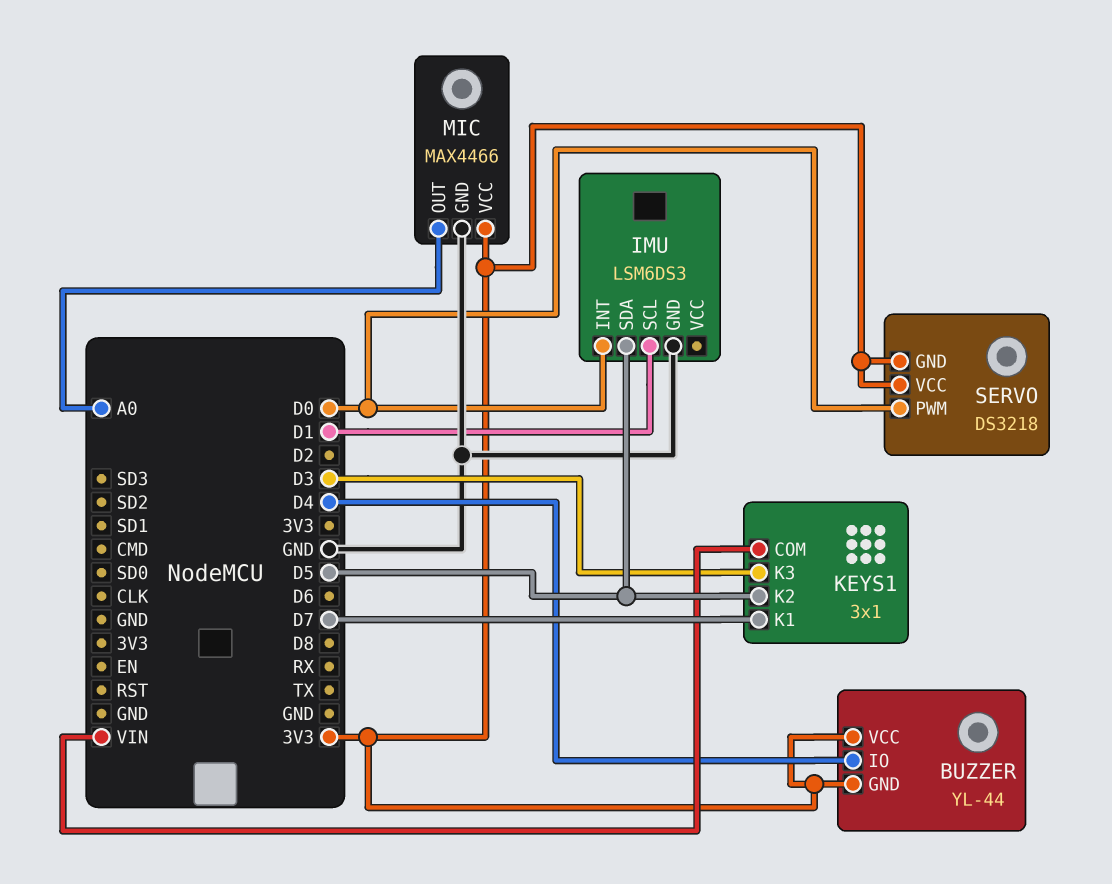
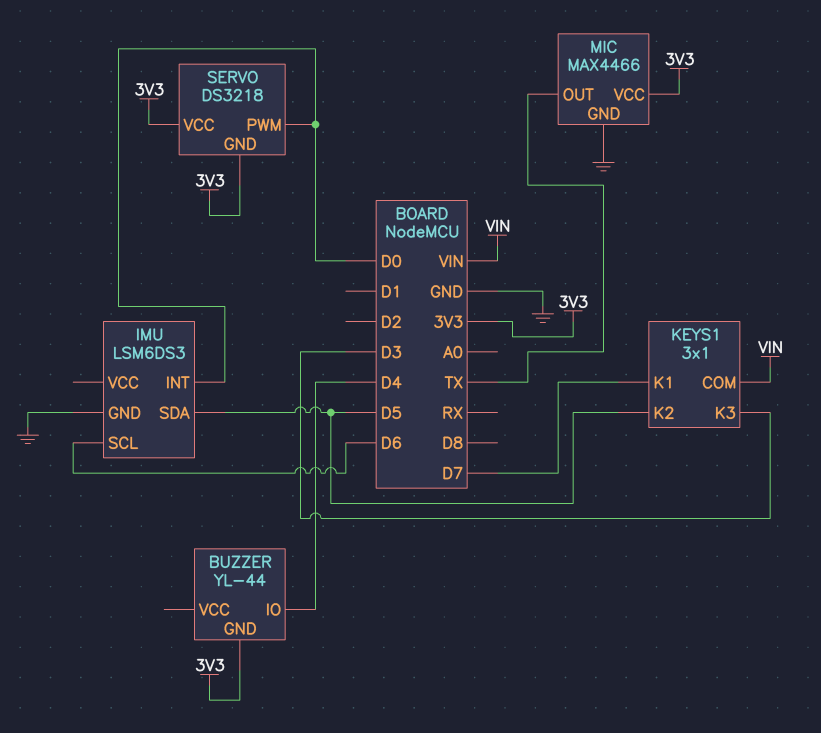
BUZZER pin VCC: 3V3 -> none
IMU pin SCL: D1 -> D6
MIC pin OUT: A0 -> TX

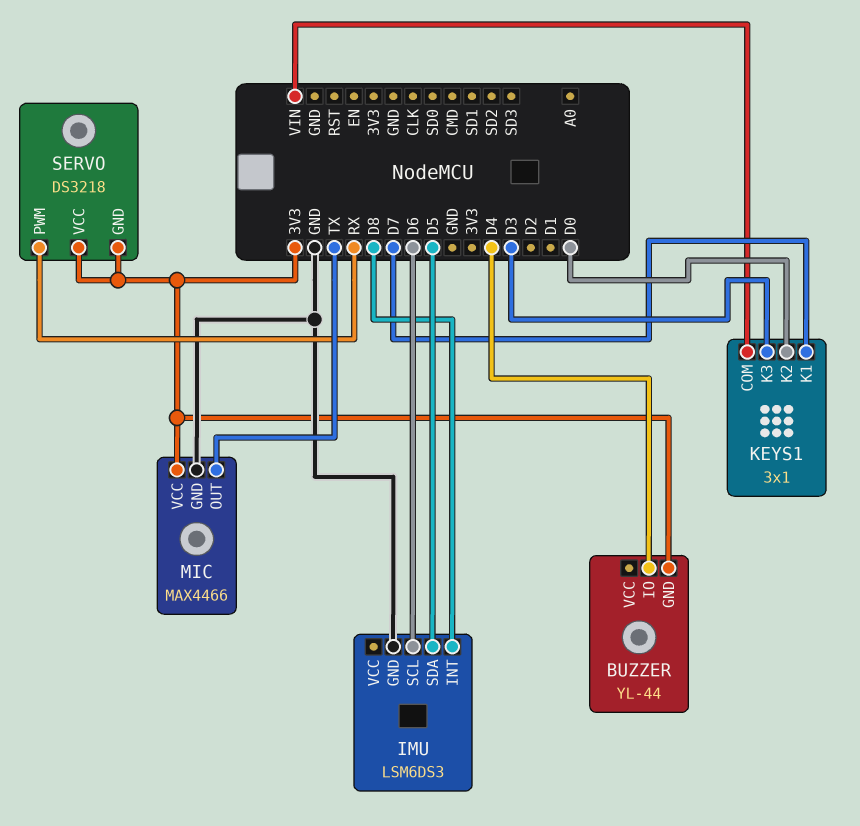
IMU pin INT: D0 -> D8
KEYS1 pin K2: D5 -> D0
SERVO pin PWM: D0 -> RX

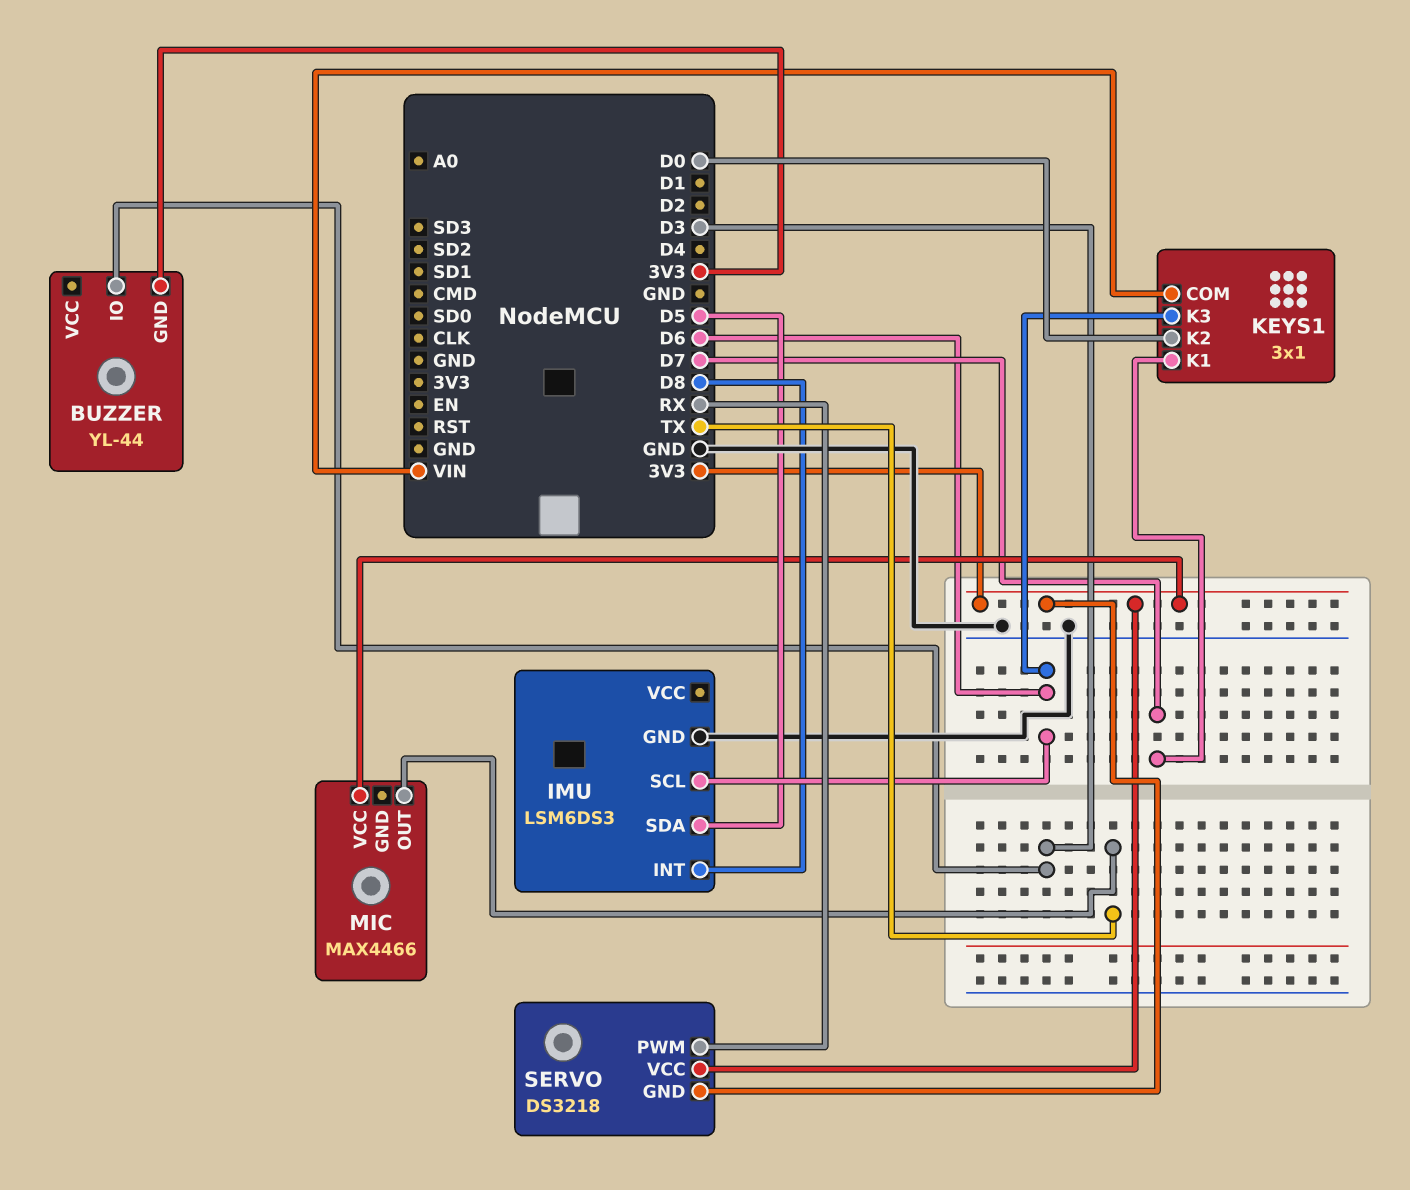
BUZZER pin IO: D4 -> D3
KEYS1 pin K3: D3 -> D6
MIC pin GND: GND -> none

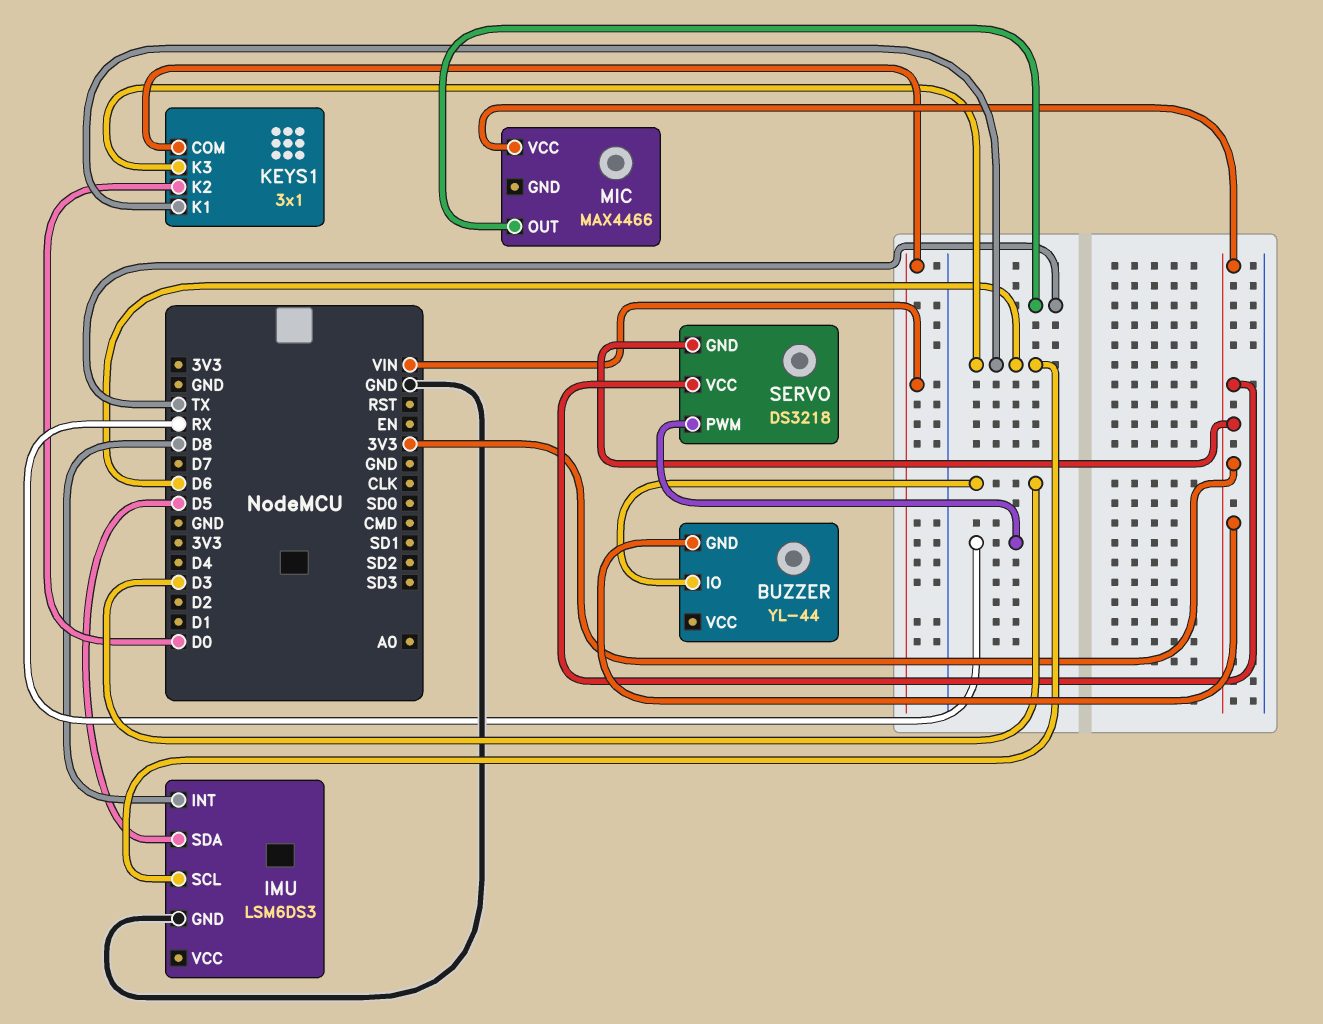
KEYS1 pin K1: D7 -> D6

